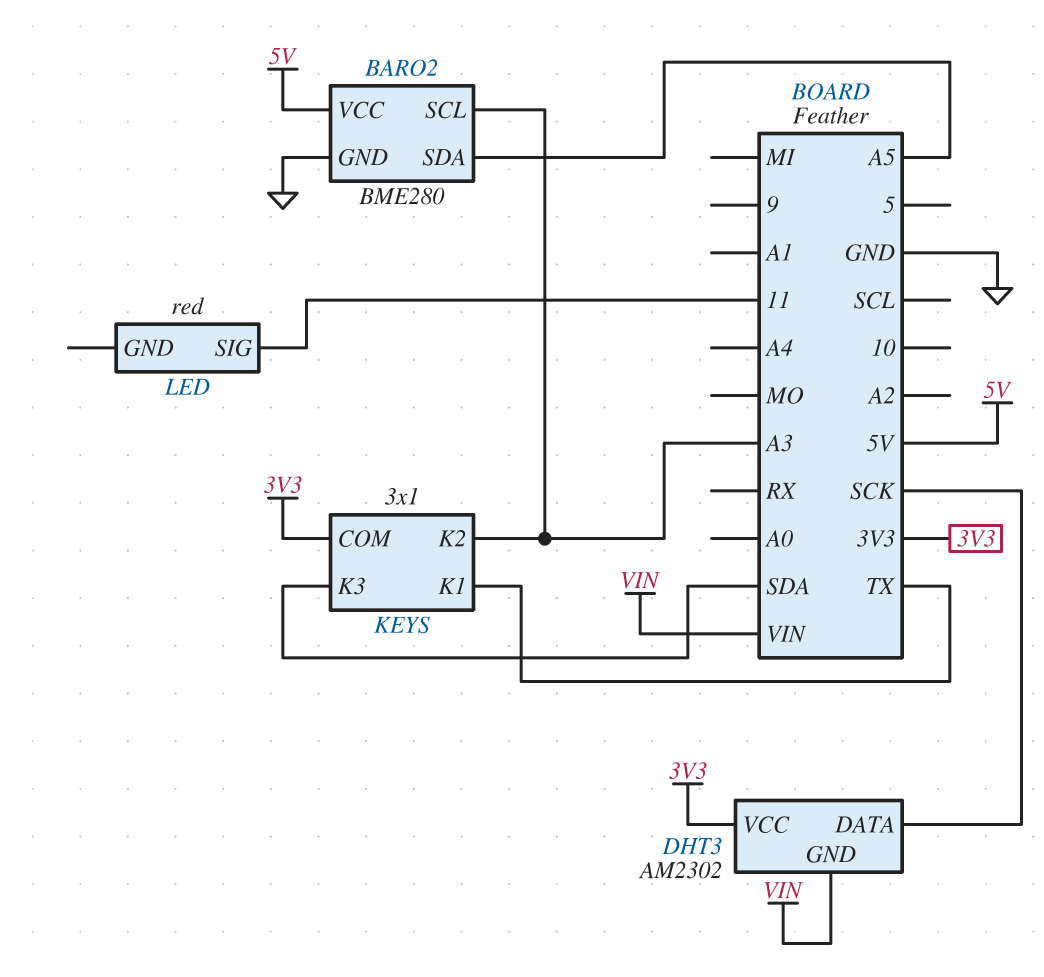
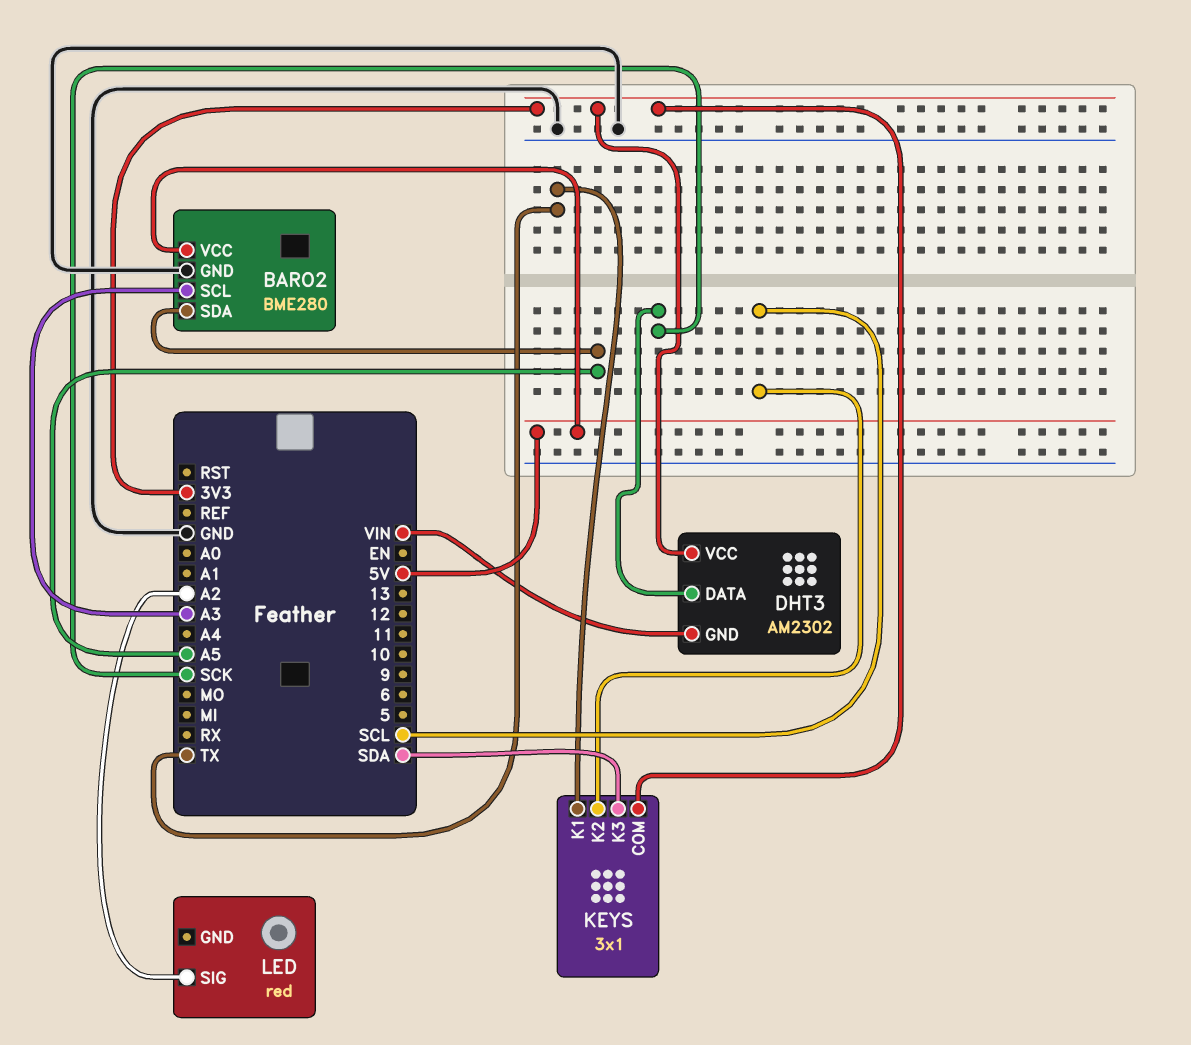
KEYS pin K2: A3 -> SCL
LED pin SIG: 11 -> A2

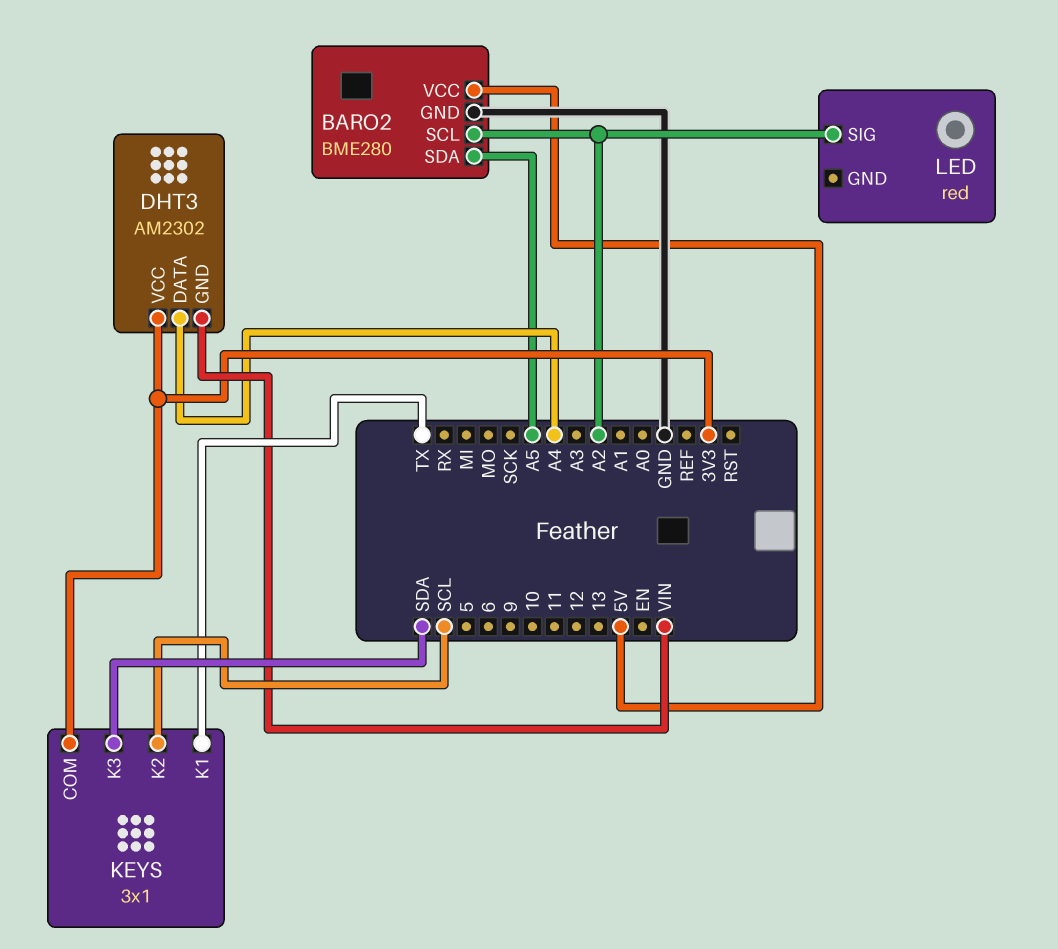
BARO2 pin SCL: A3 -> A2
DHT3 pin DATA: SCK -> A4

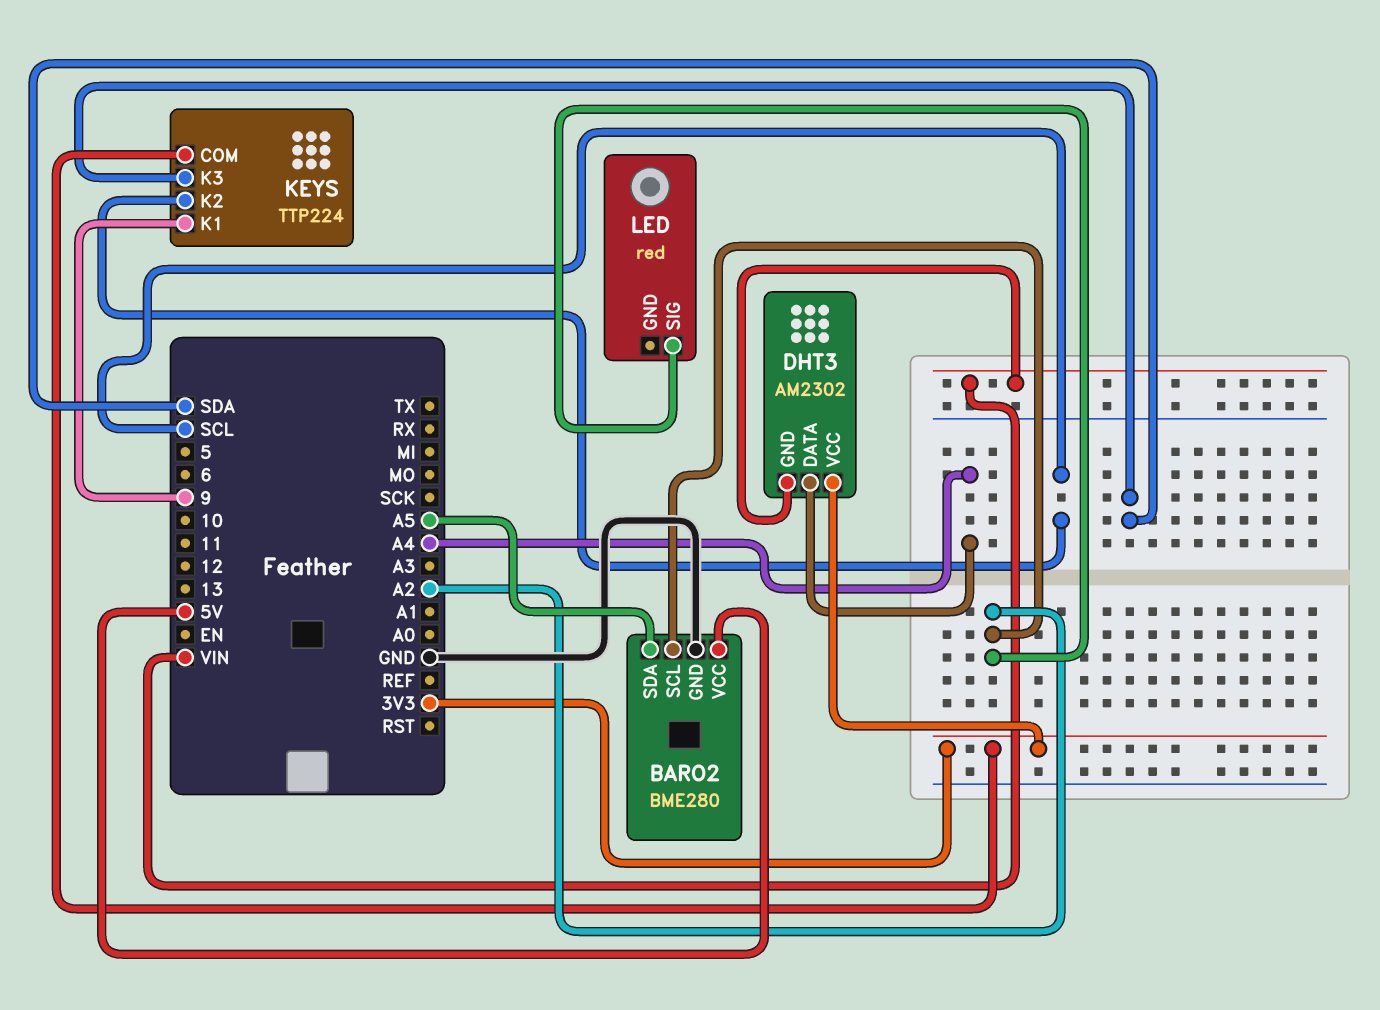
KEYS: 3x1 -> TTP224
KEYS pin K1: TX -> 9

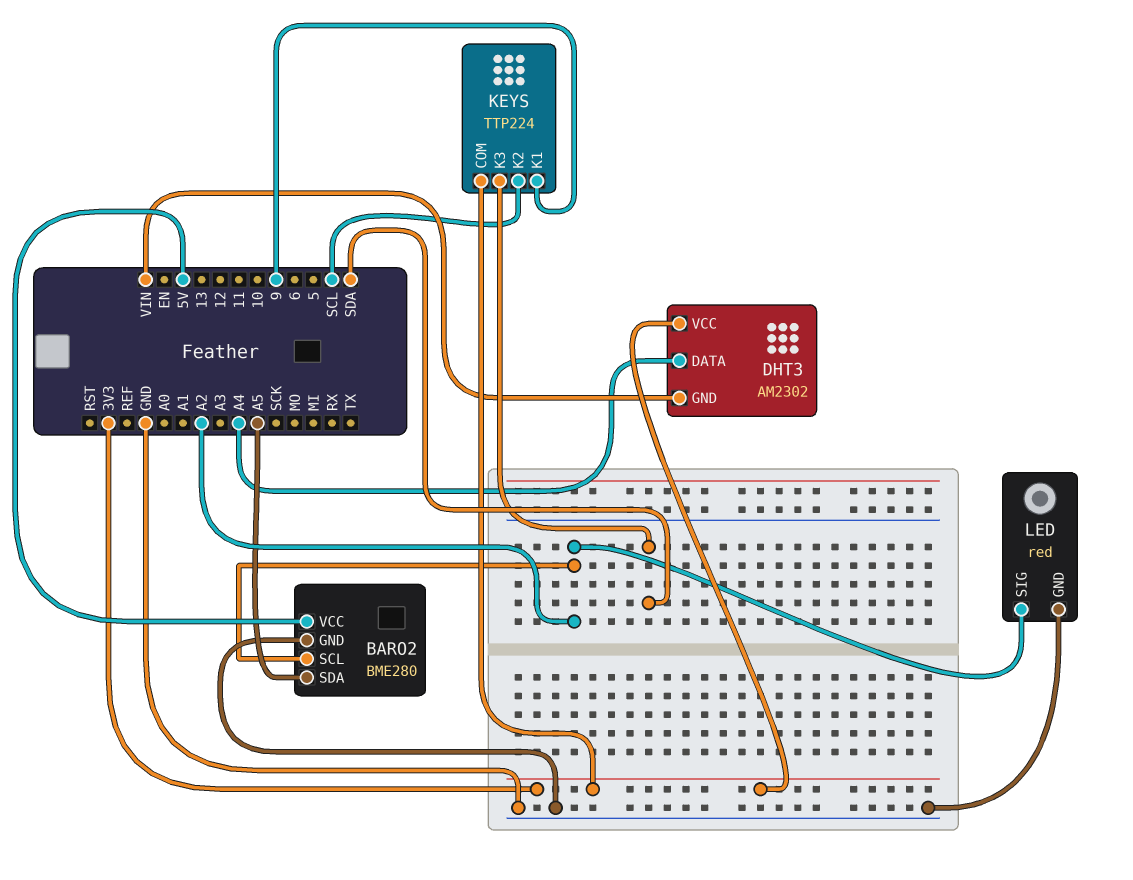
LED pin GND: none -> GND

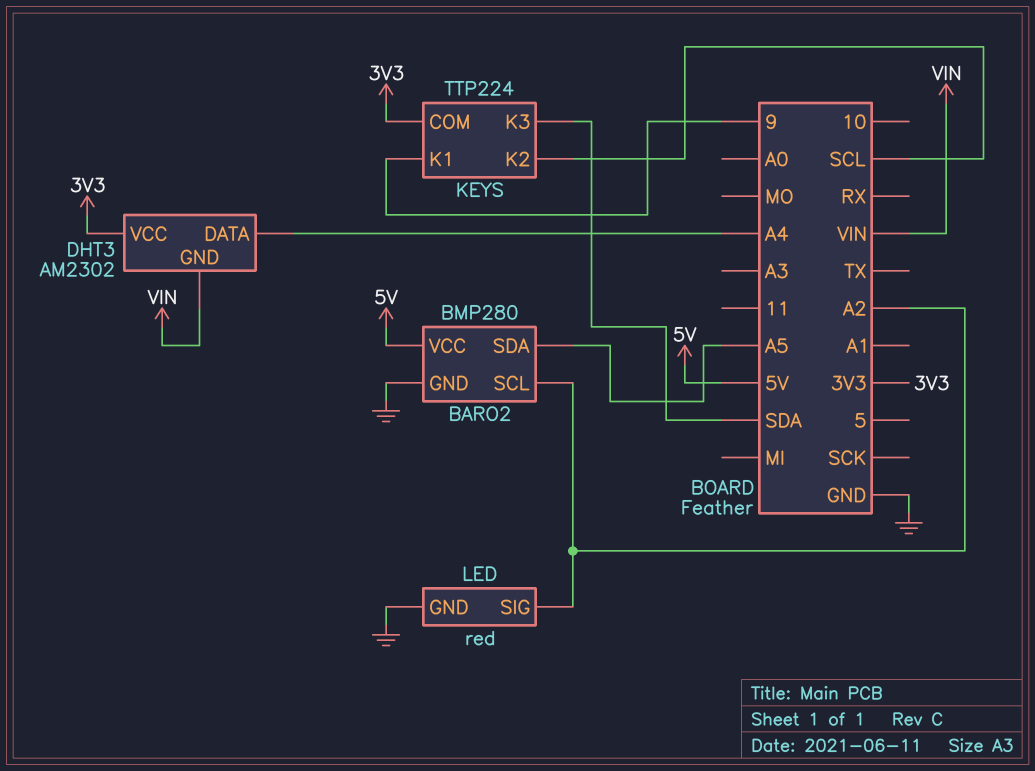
BARO2: BME280 -> BMP280

